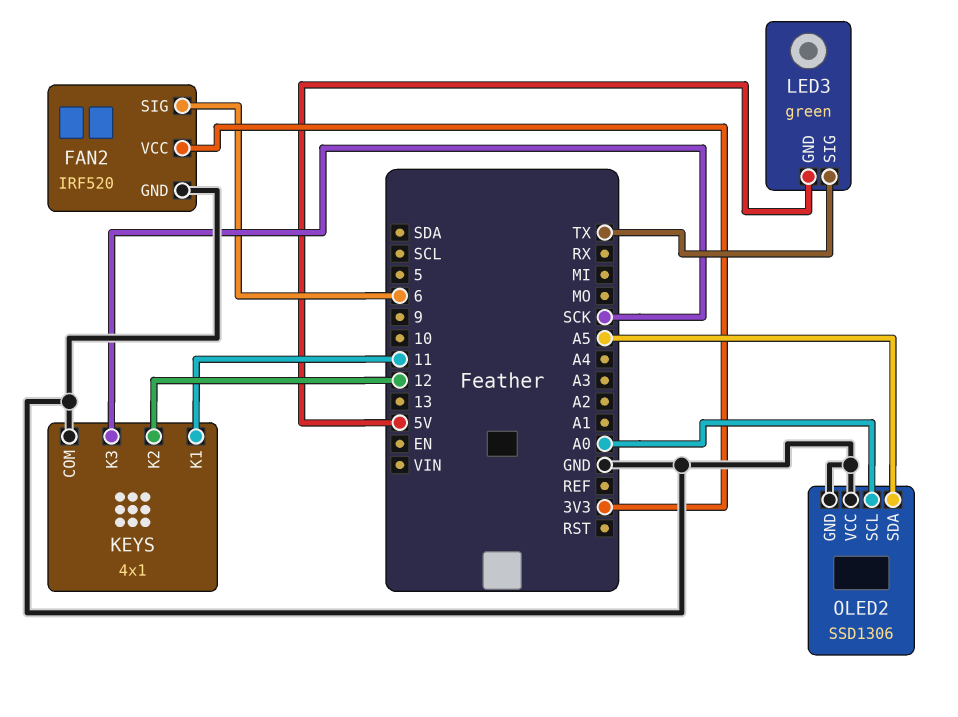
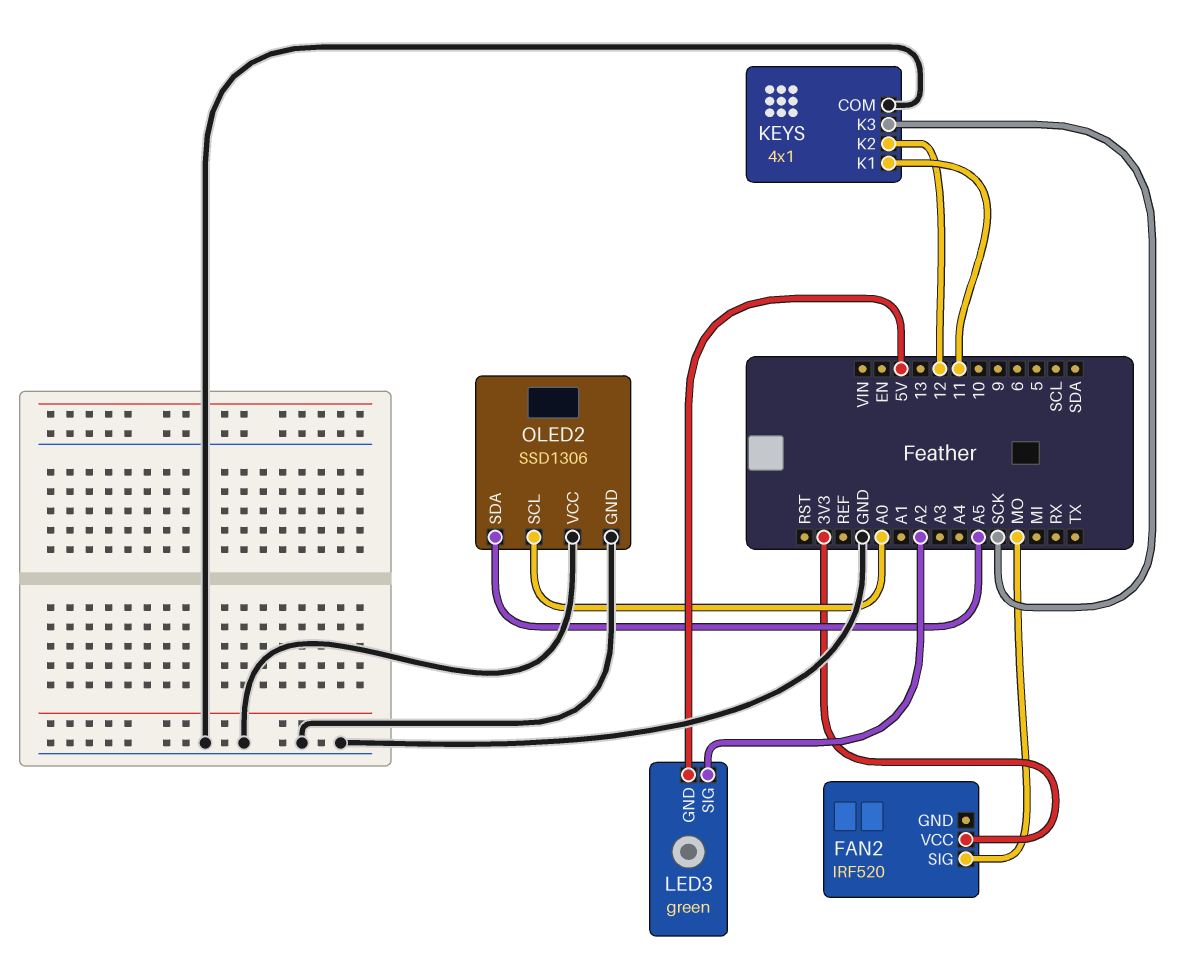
FAN2 pin GND: GND -> none
FAN2 pin SIG: 6 -> MO
LED3 pin SIG: TX -> A2

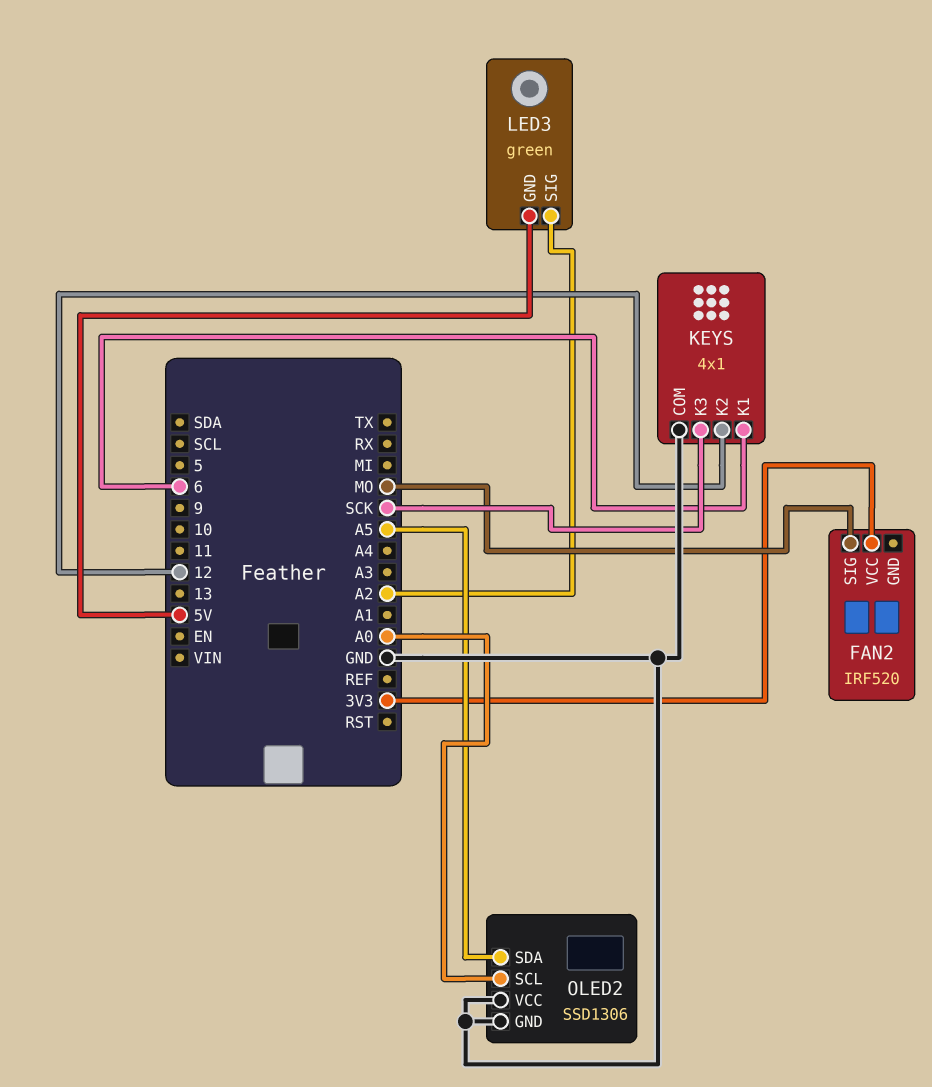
KEYS pin K1: 11 -> 6

